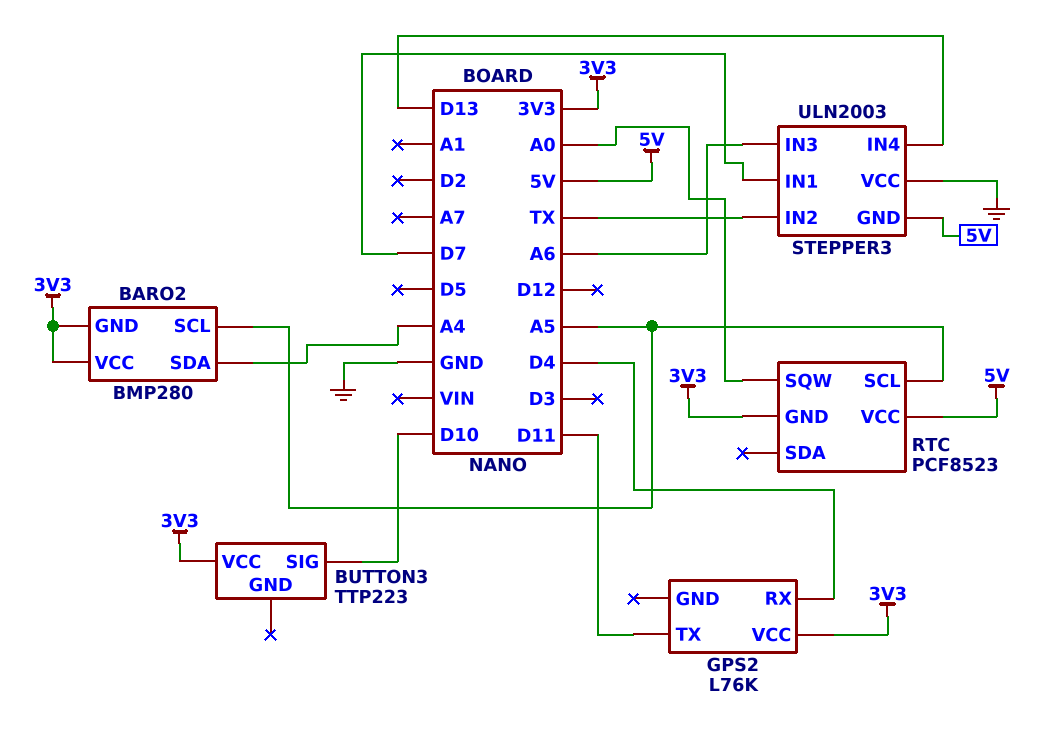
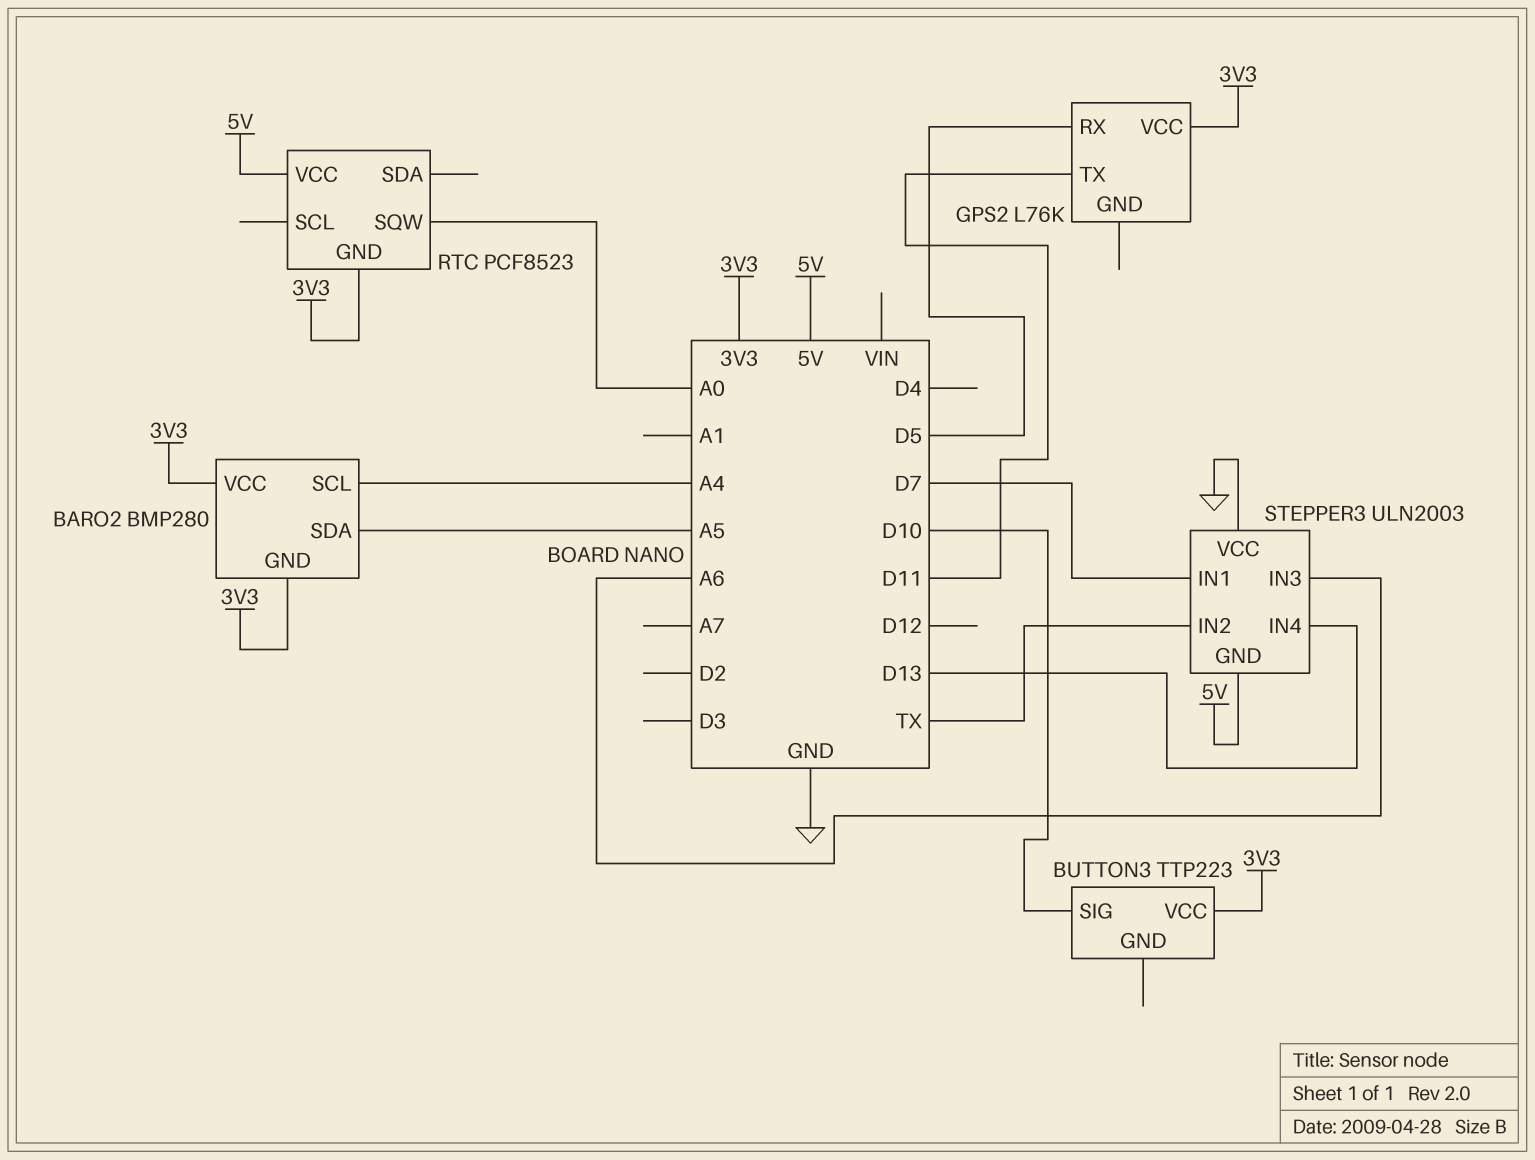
BARO2 pin SCL: A5 -> A4
BARO2 pin SDA: A4 -> A5
GPS2 pin RX: D4 -> D5
RTC pin SCL: A5 -> none

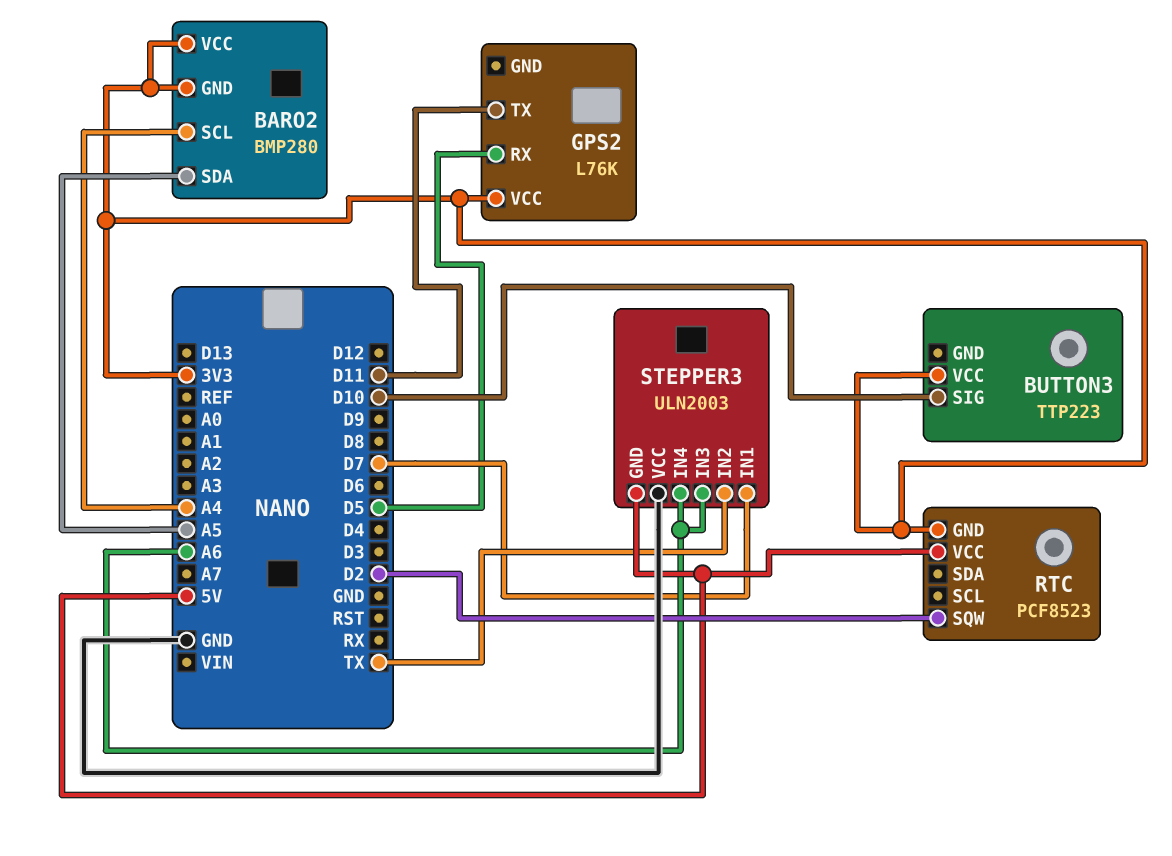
RTC pin SQW: A0 -> D2
STEPPER3 pin IN4: D13 -> A6

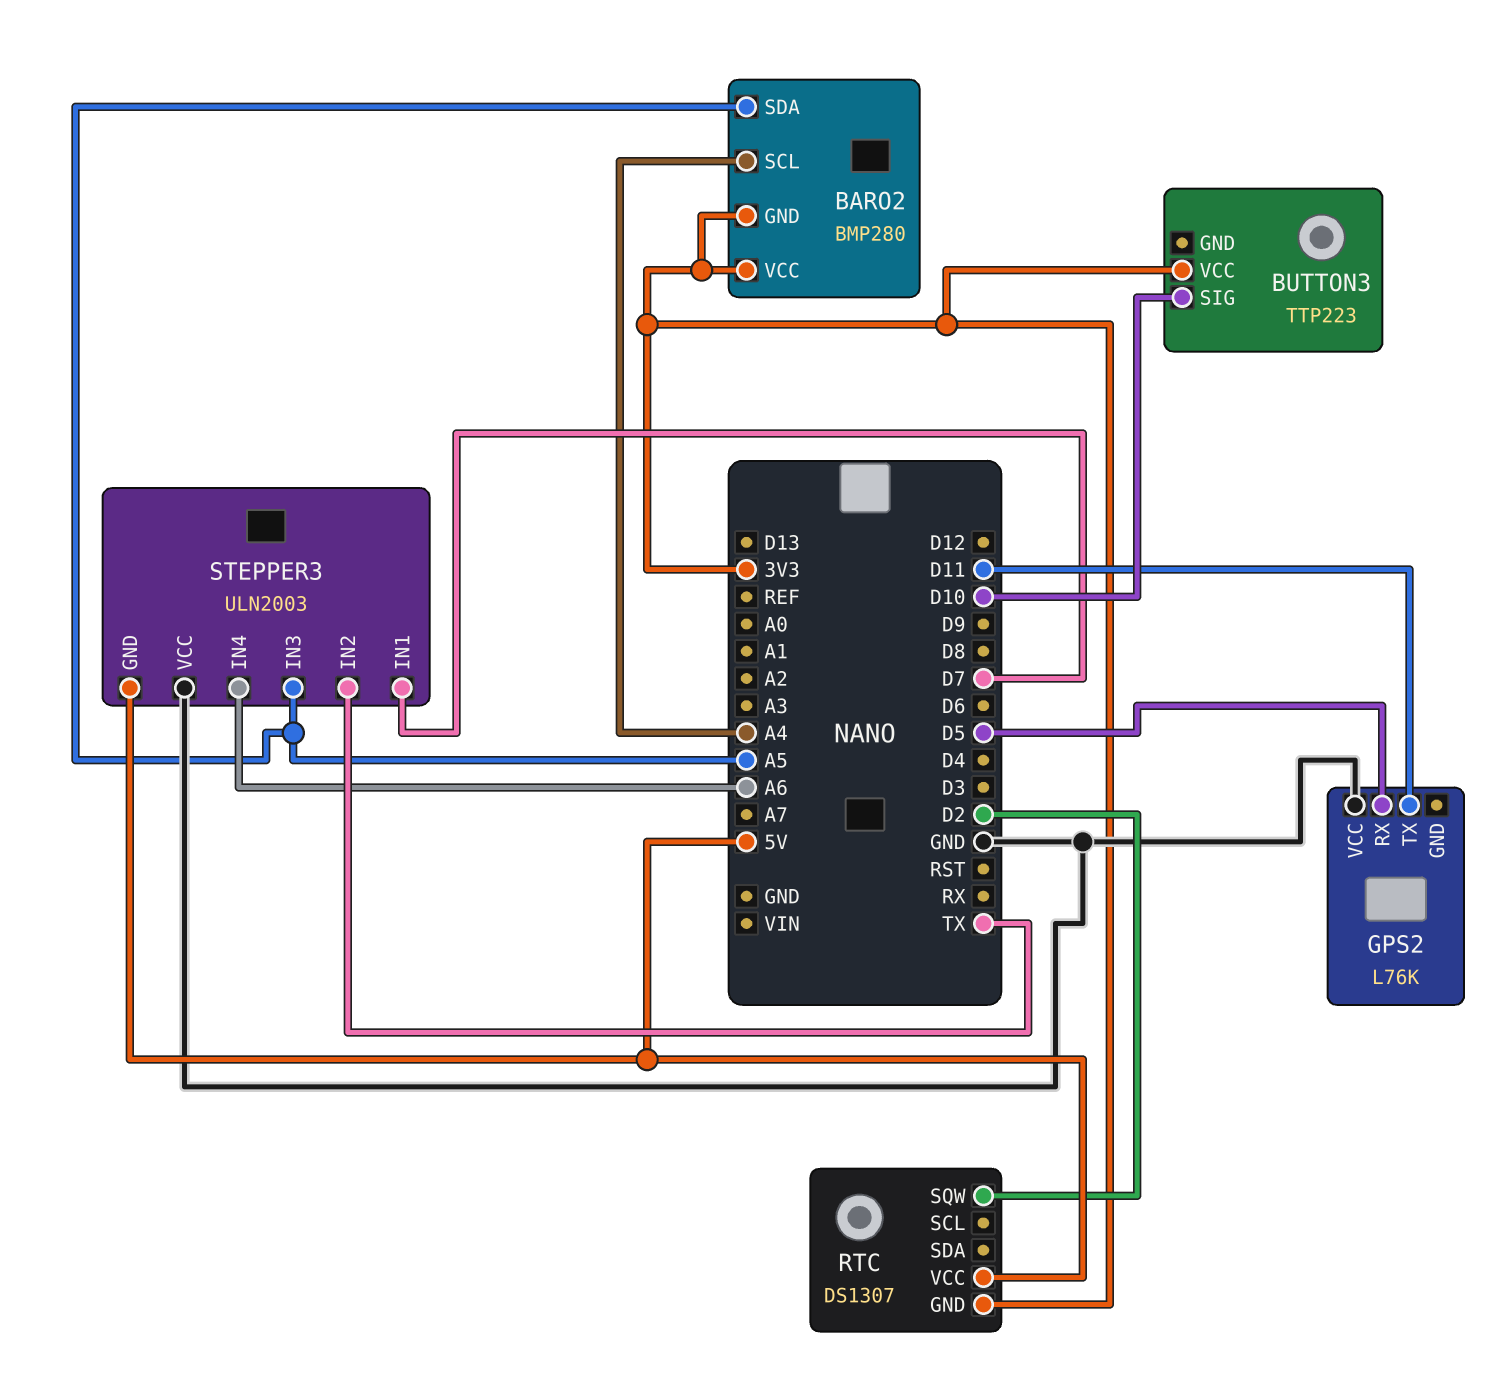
GPS2 pin VCC: 3V3 -> GND
RTC: PCF8523 -> DS1307
STEPPER3 pin IN3: A6 -> A5

